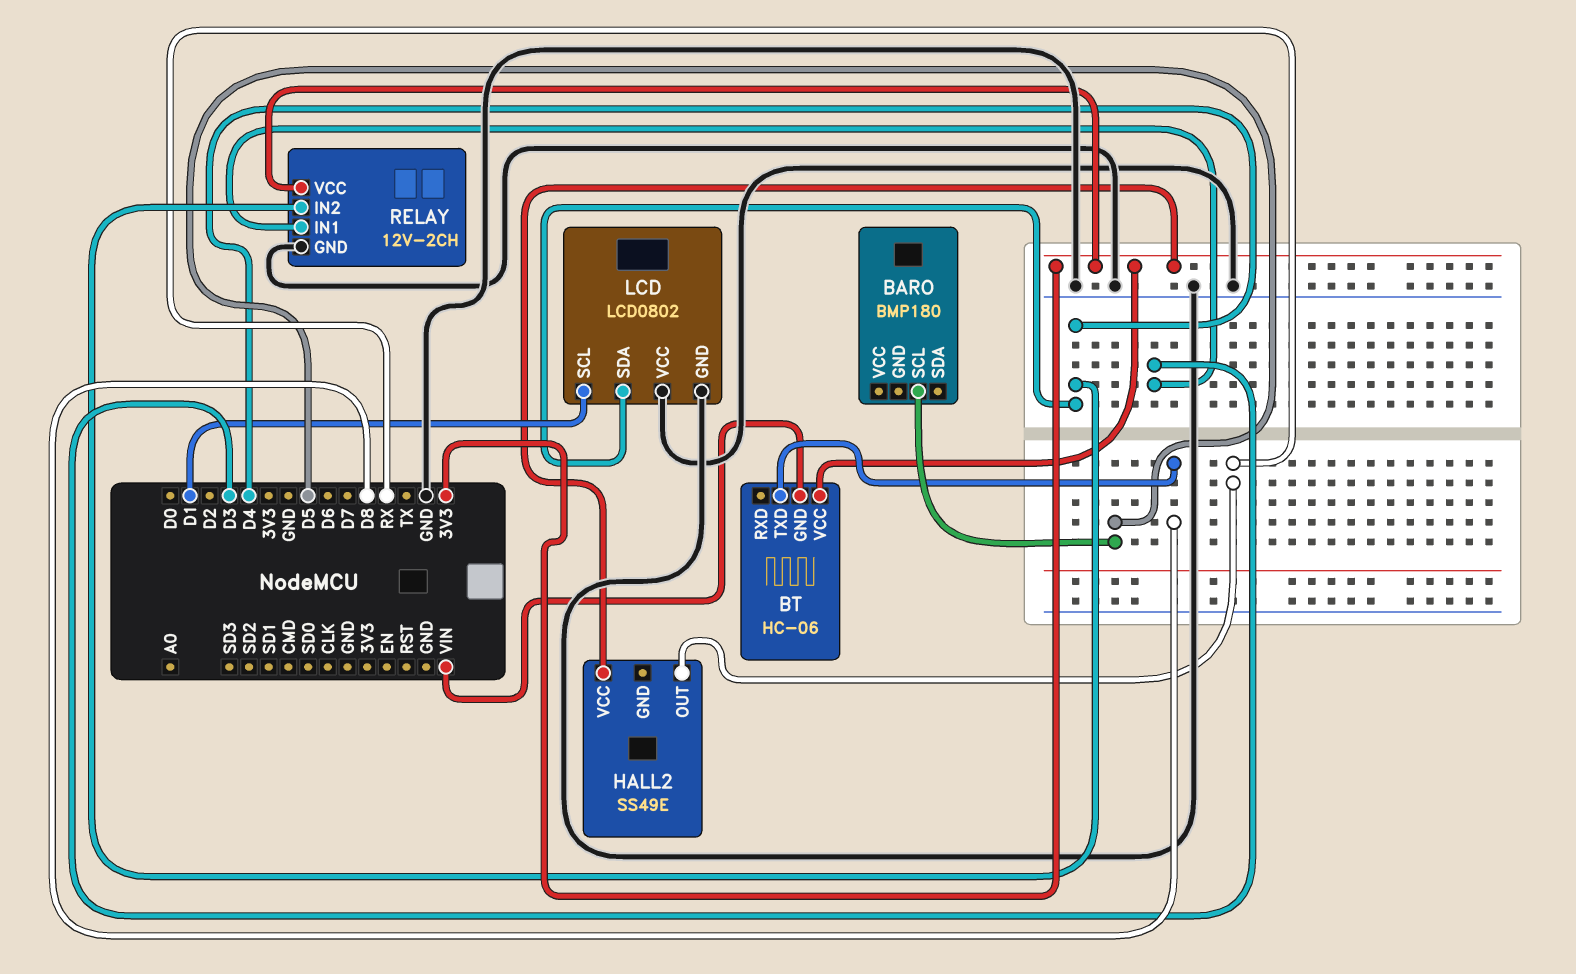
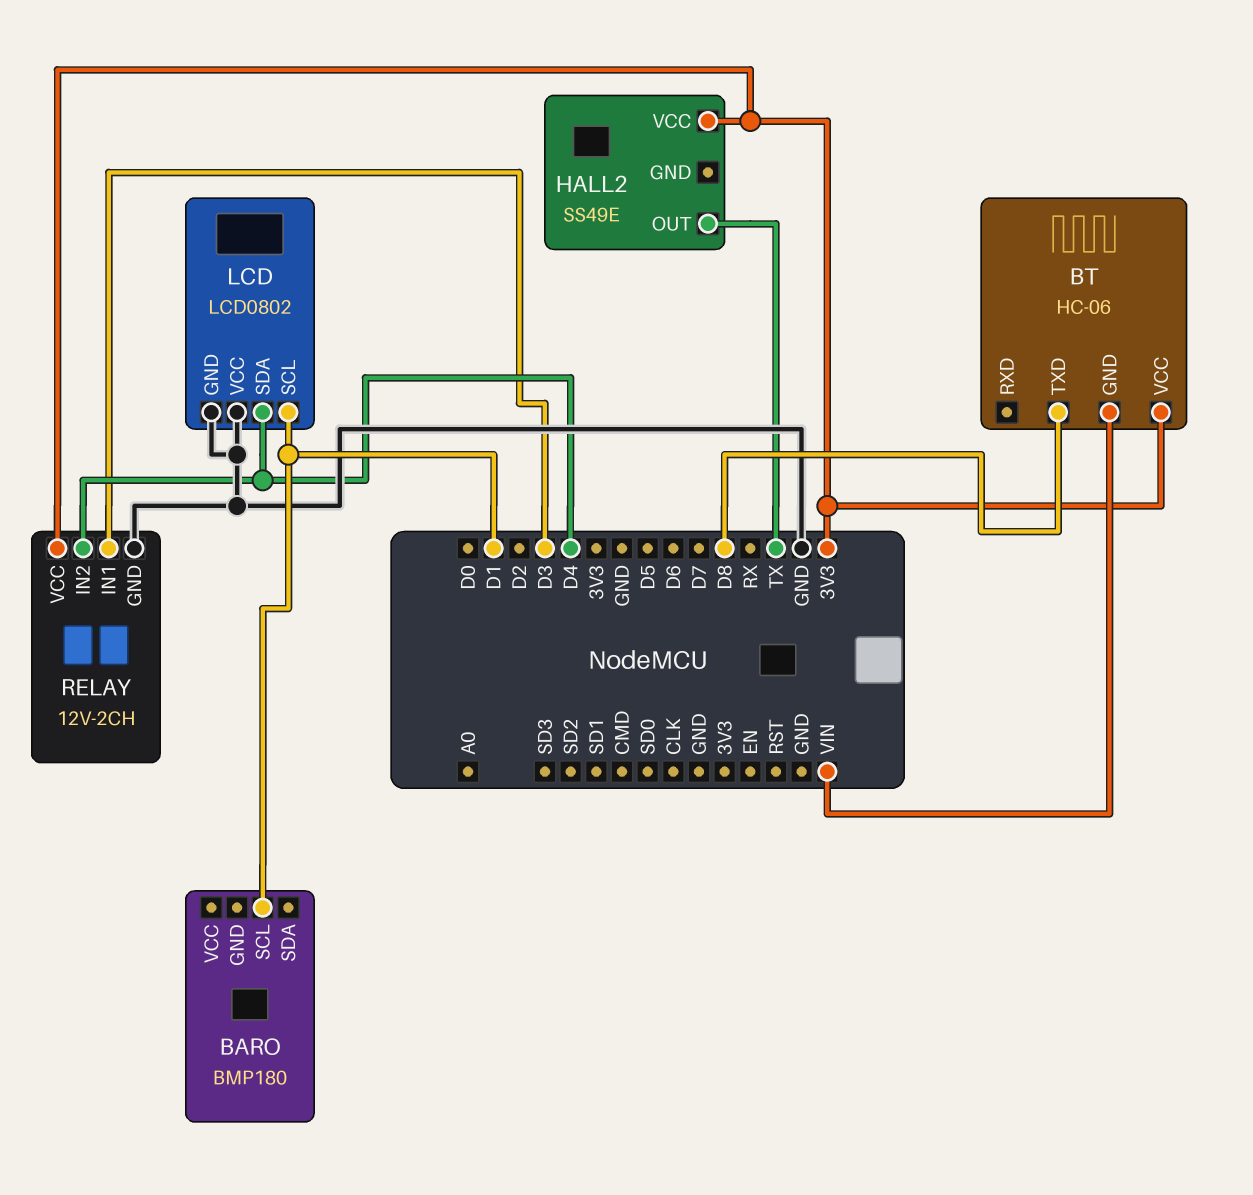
BARO pin SCL: D5 -> D1
HALL2 pin OUT: RX -> TX

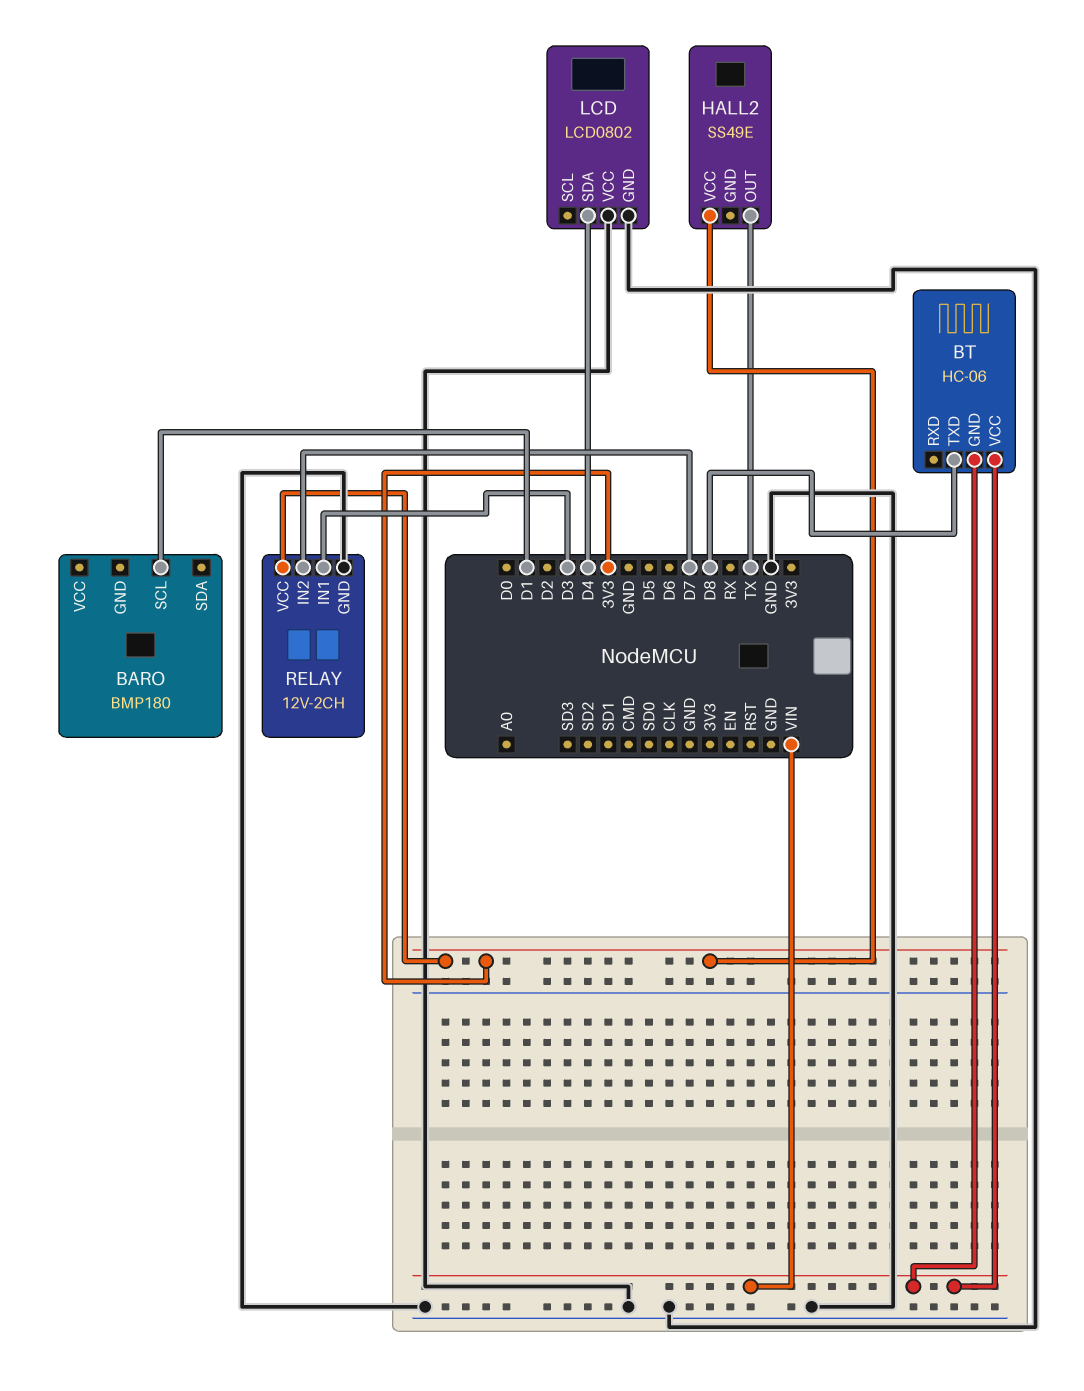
BT pin VCC: 3V3 -> VIN
LCD pin SCL: D1 -> none
RELAY pin IN2: D4 -> D7

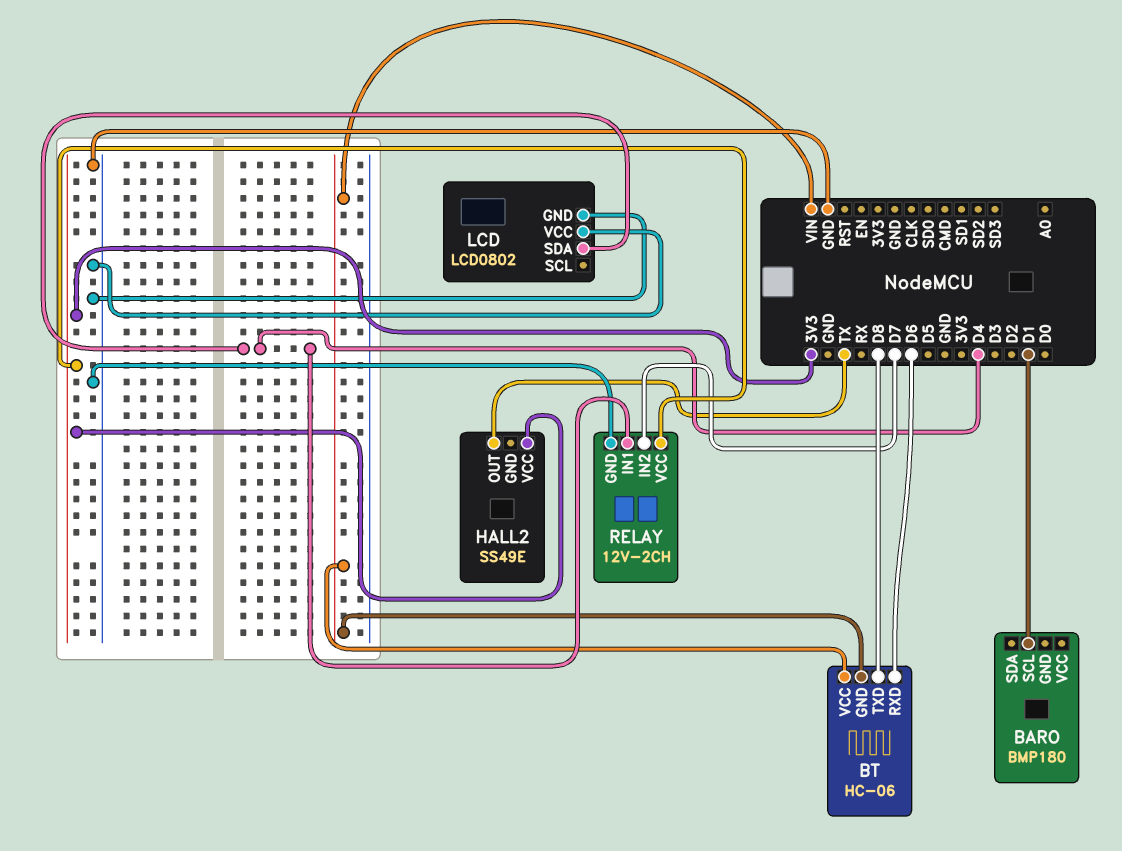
BT pin RXD: none -> D6
RELAY pin IN1: D3 -> D4

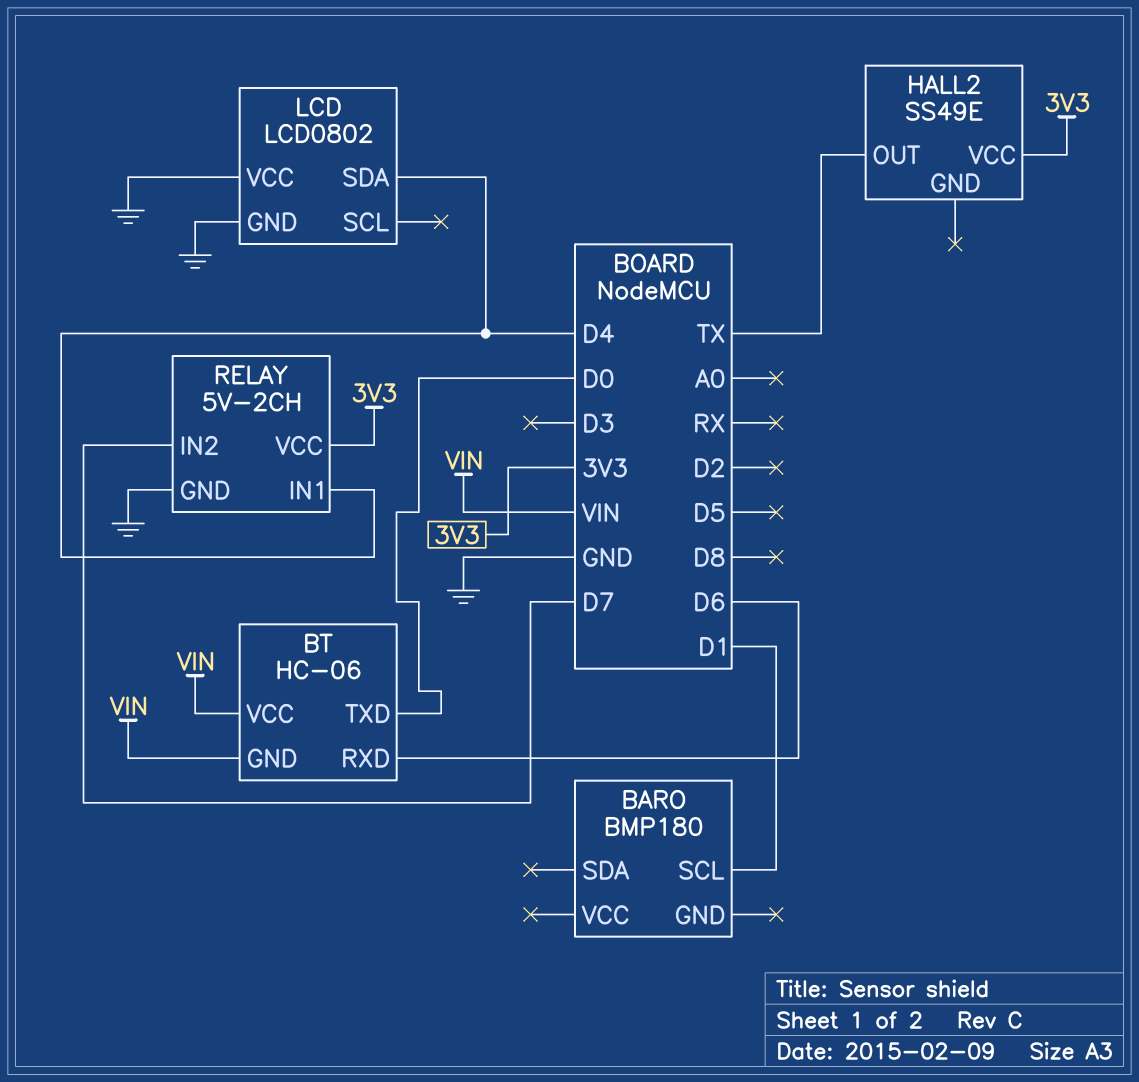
BT pin TXD: D8 -> D0
RELAY: 12V-2CH -> 5V-2CH

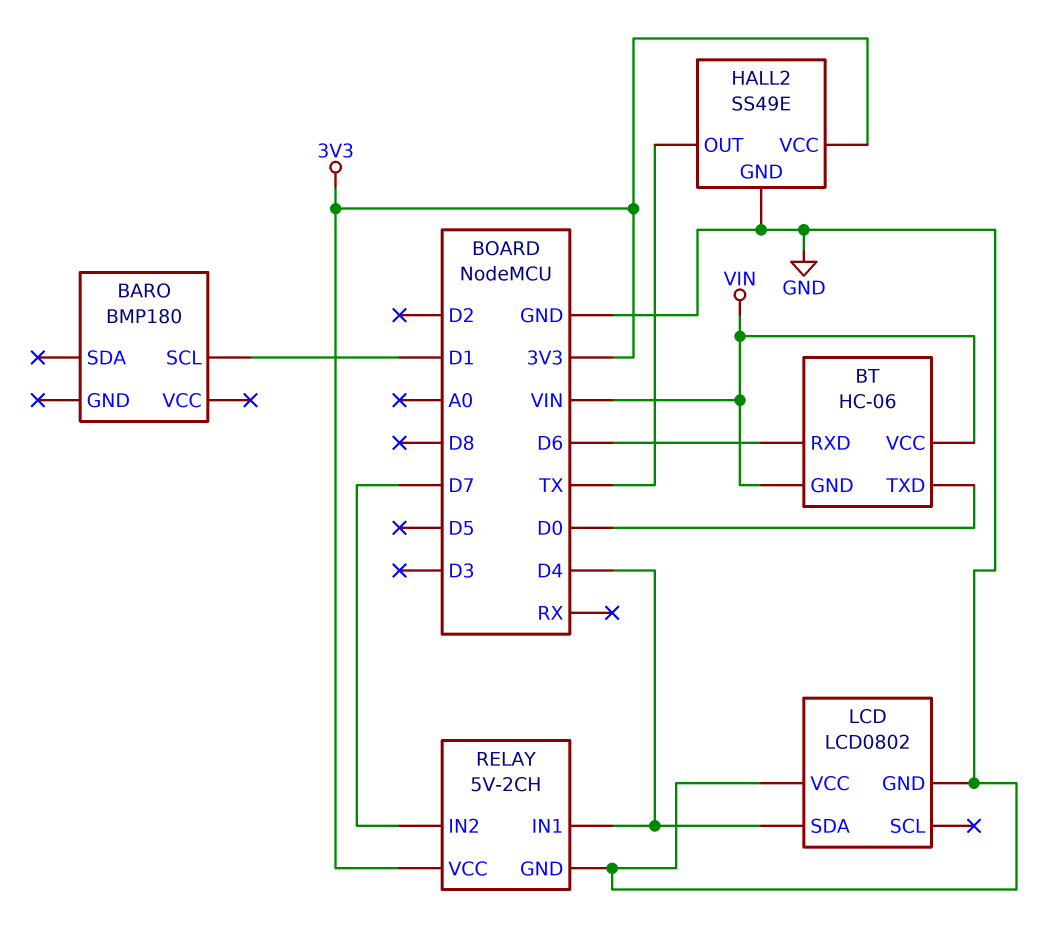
HALL2 pin GND: none -> GND

